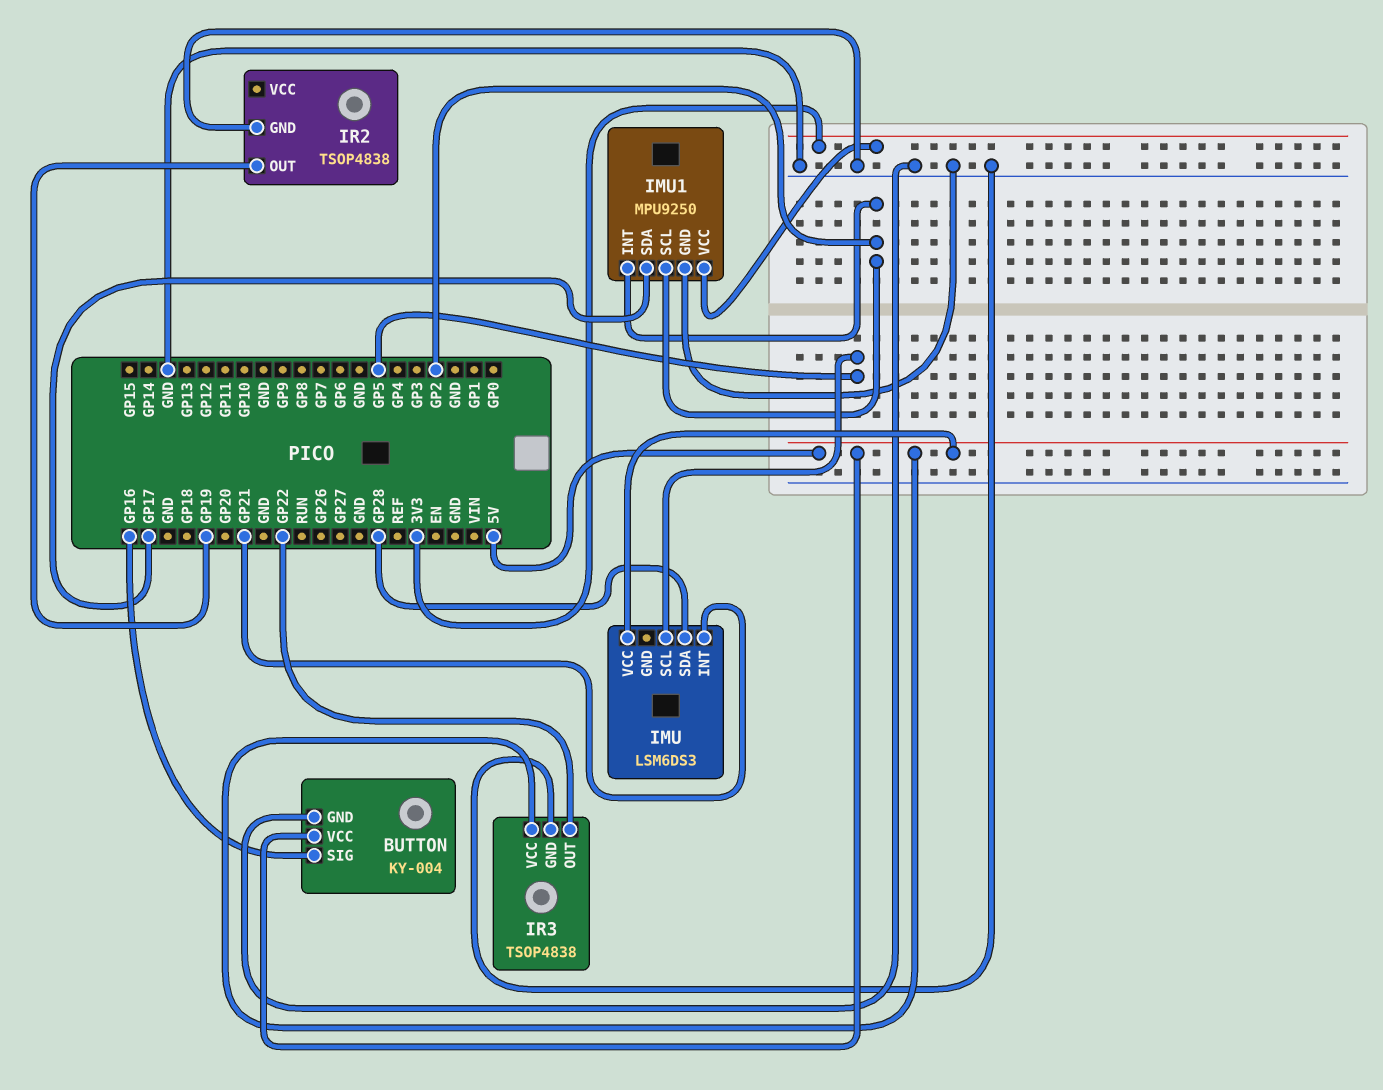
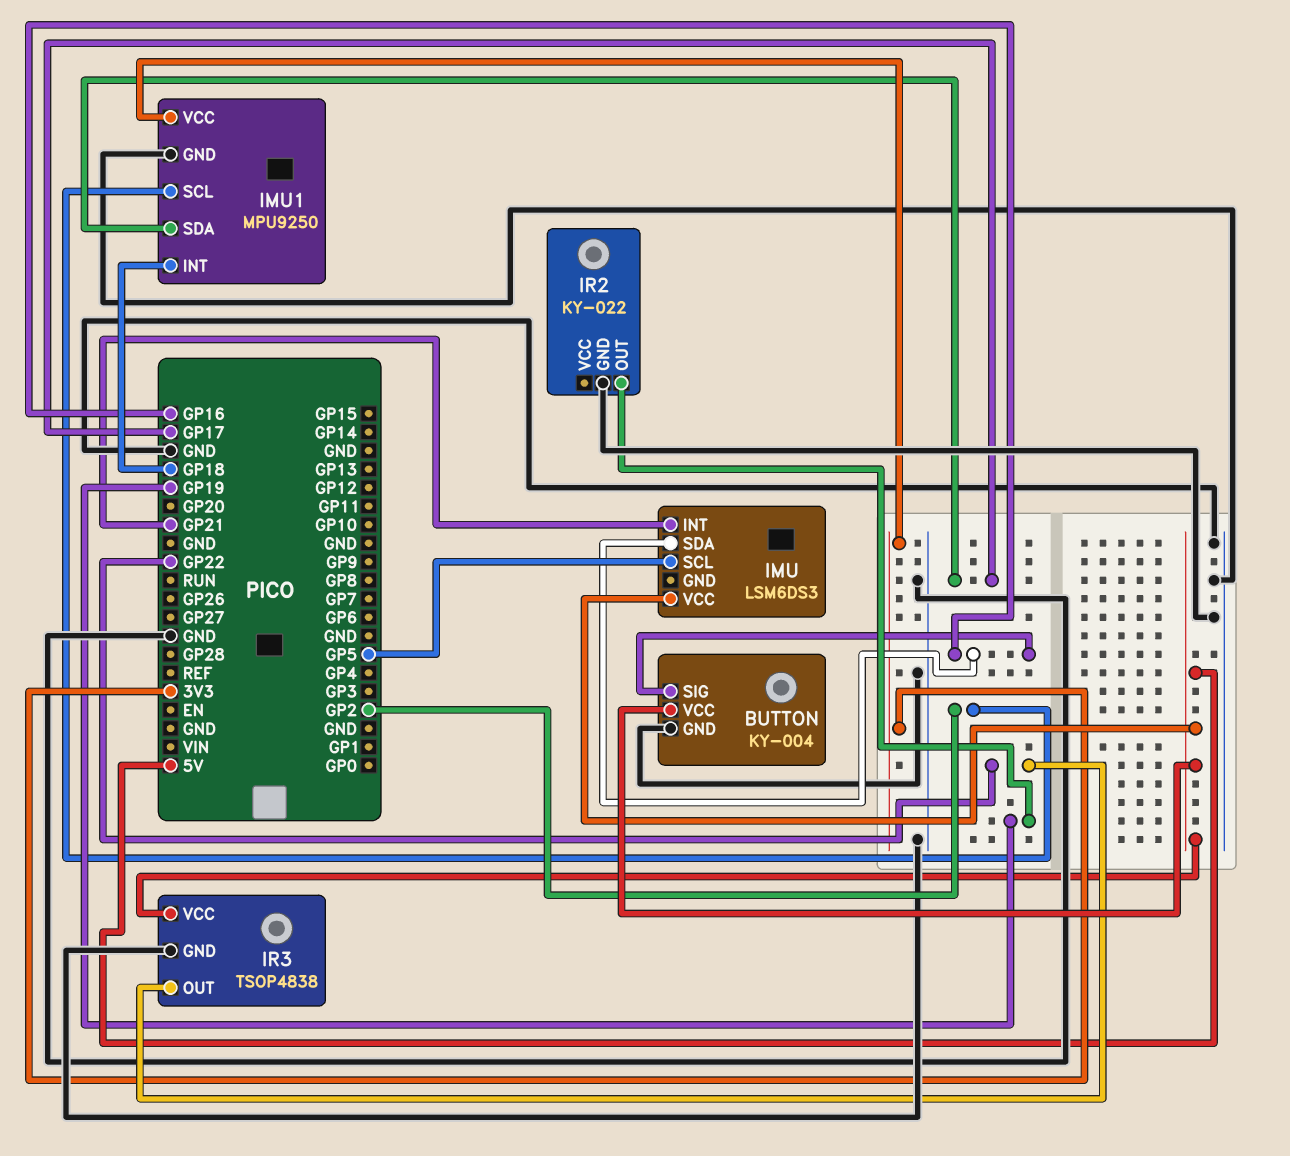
IMU pin SDA: GP28 -> GP16
IMU1 pin INT: GP2 -> GP18
IR2: TSOP4838 -> KY-022

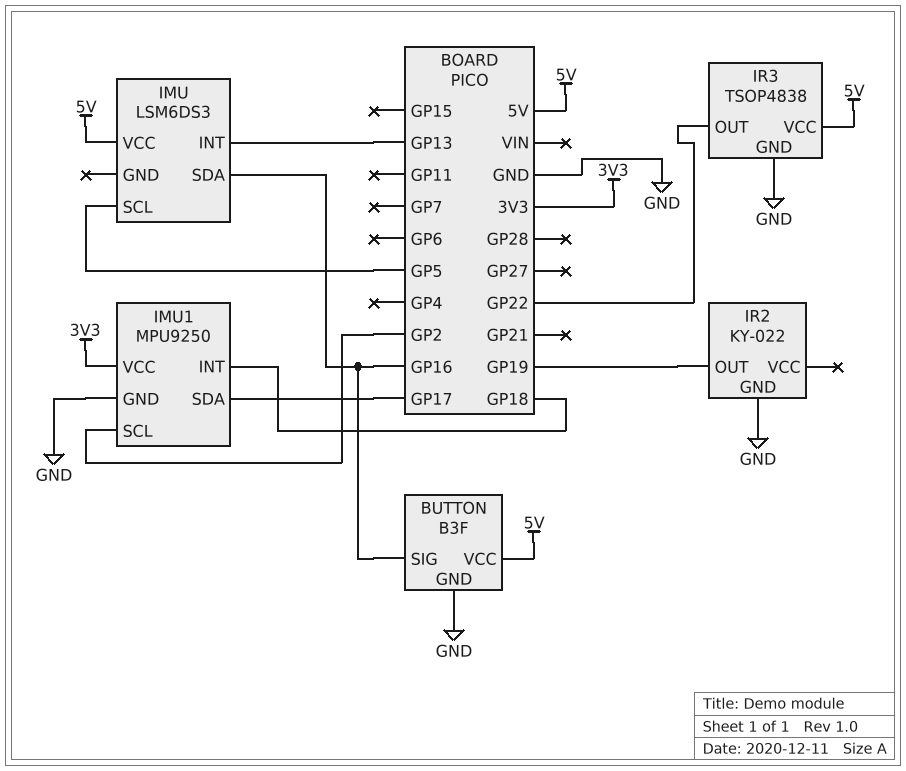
BUTTON: KY-004 -> B3F
IMU pin INT: GP21 -> GP13

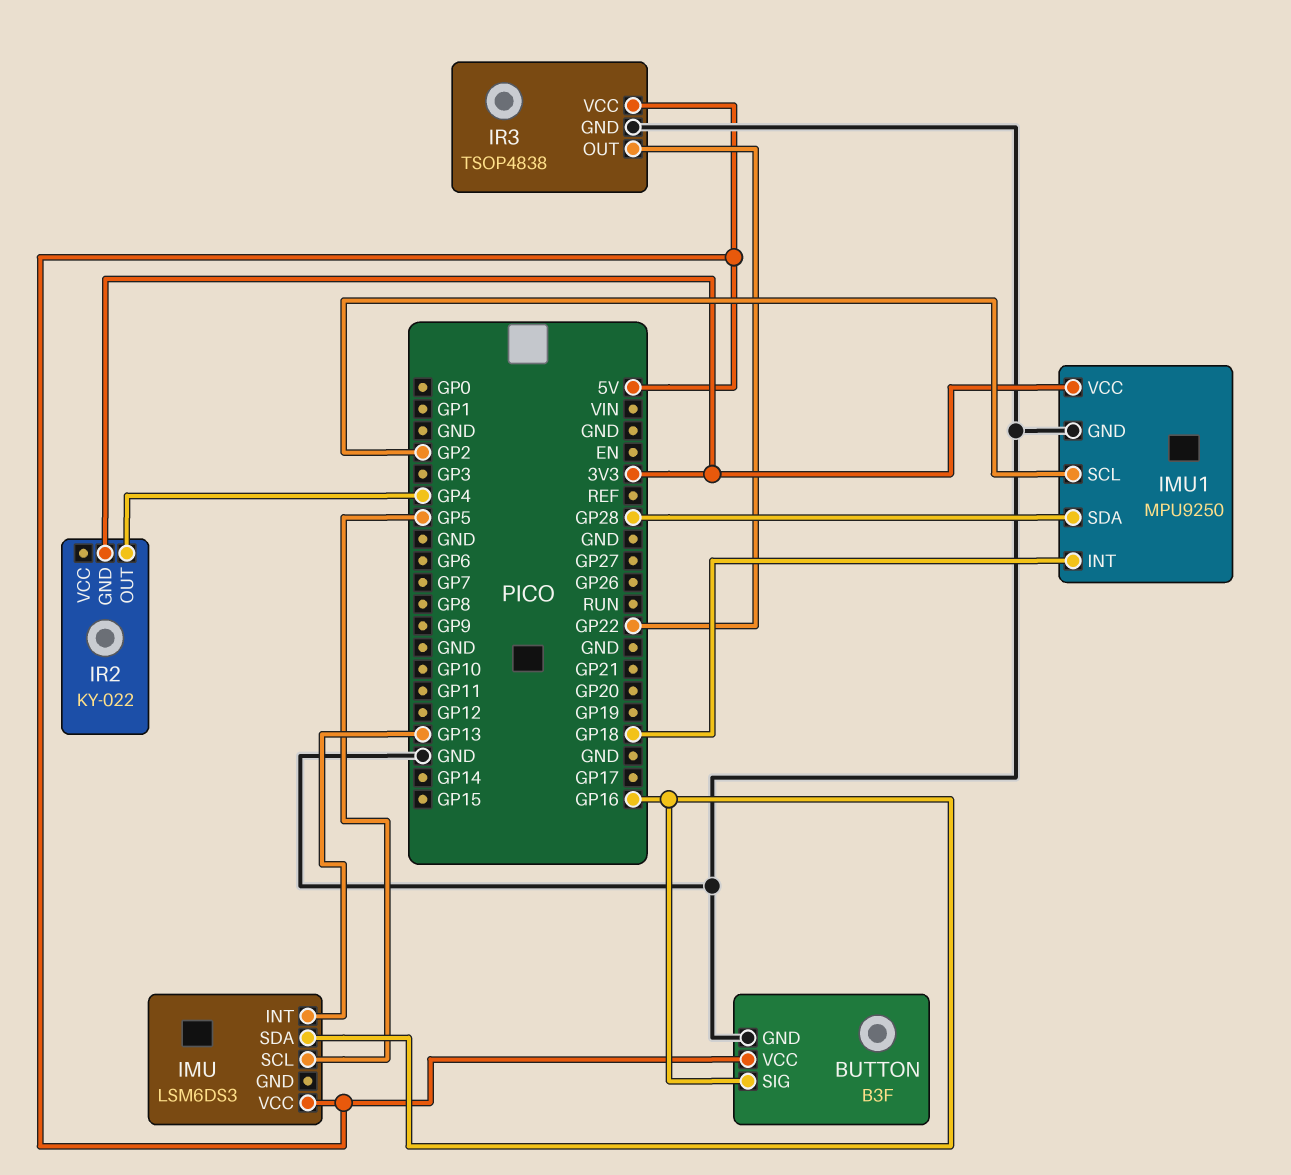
IMU1 pin SDA: GP17 -> GP28
IR2 pin GND: GND -> 3V3
IR2 pin OUT: GP19 -> GP4

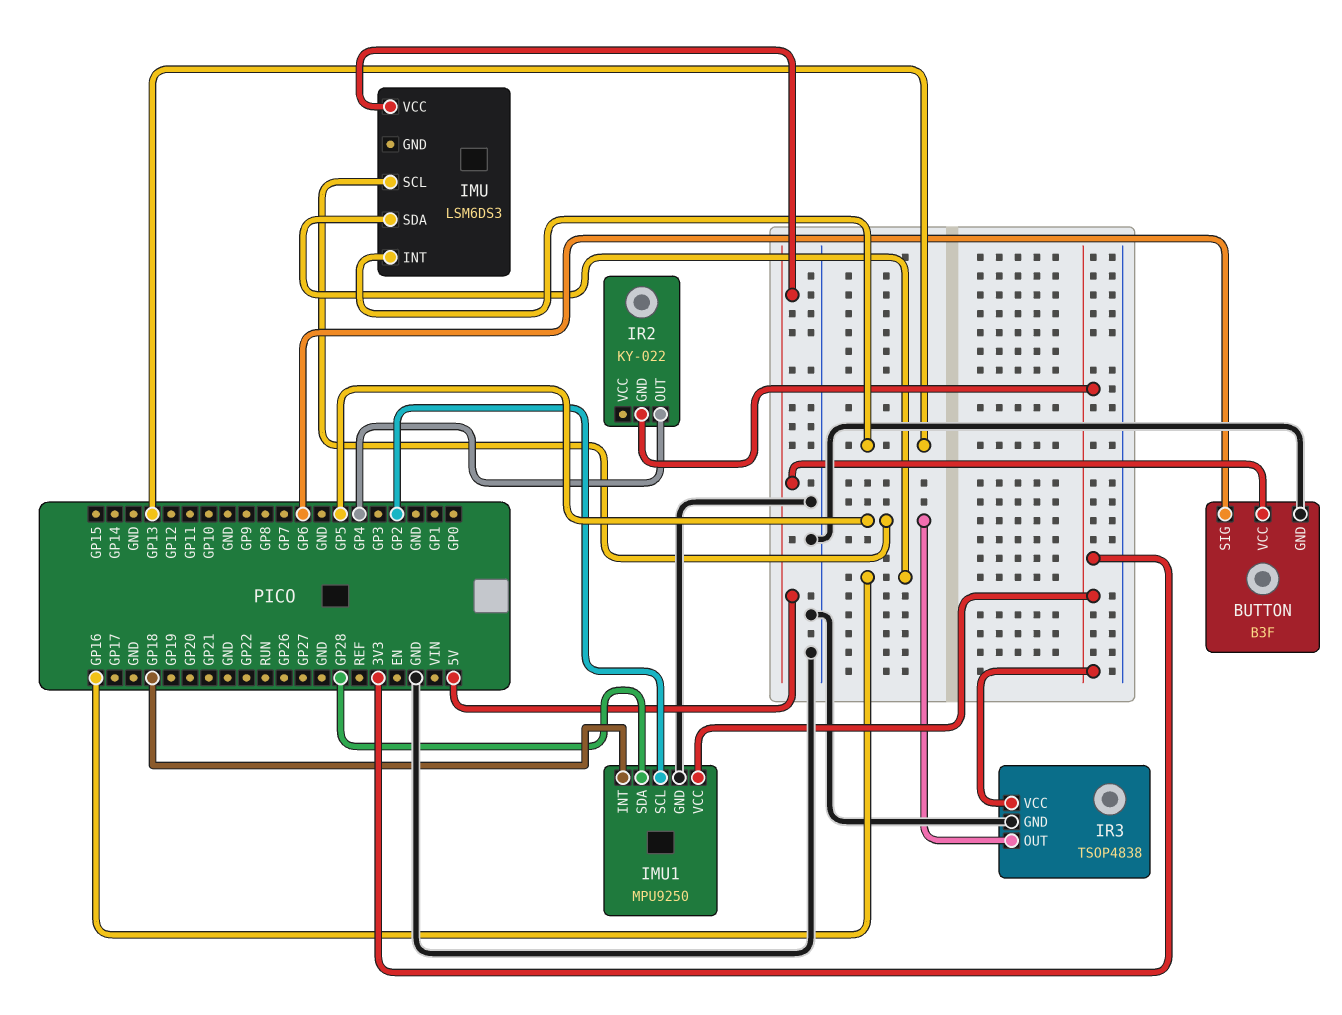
BUTTON pin SIG: GP16 -> GP6
IR3 pin OUT: GP22 -> GP5
IR3 pin VCC: 5V -> 3V3

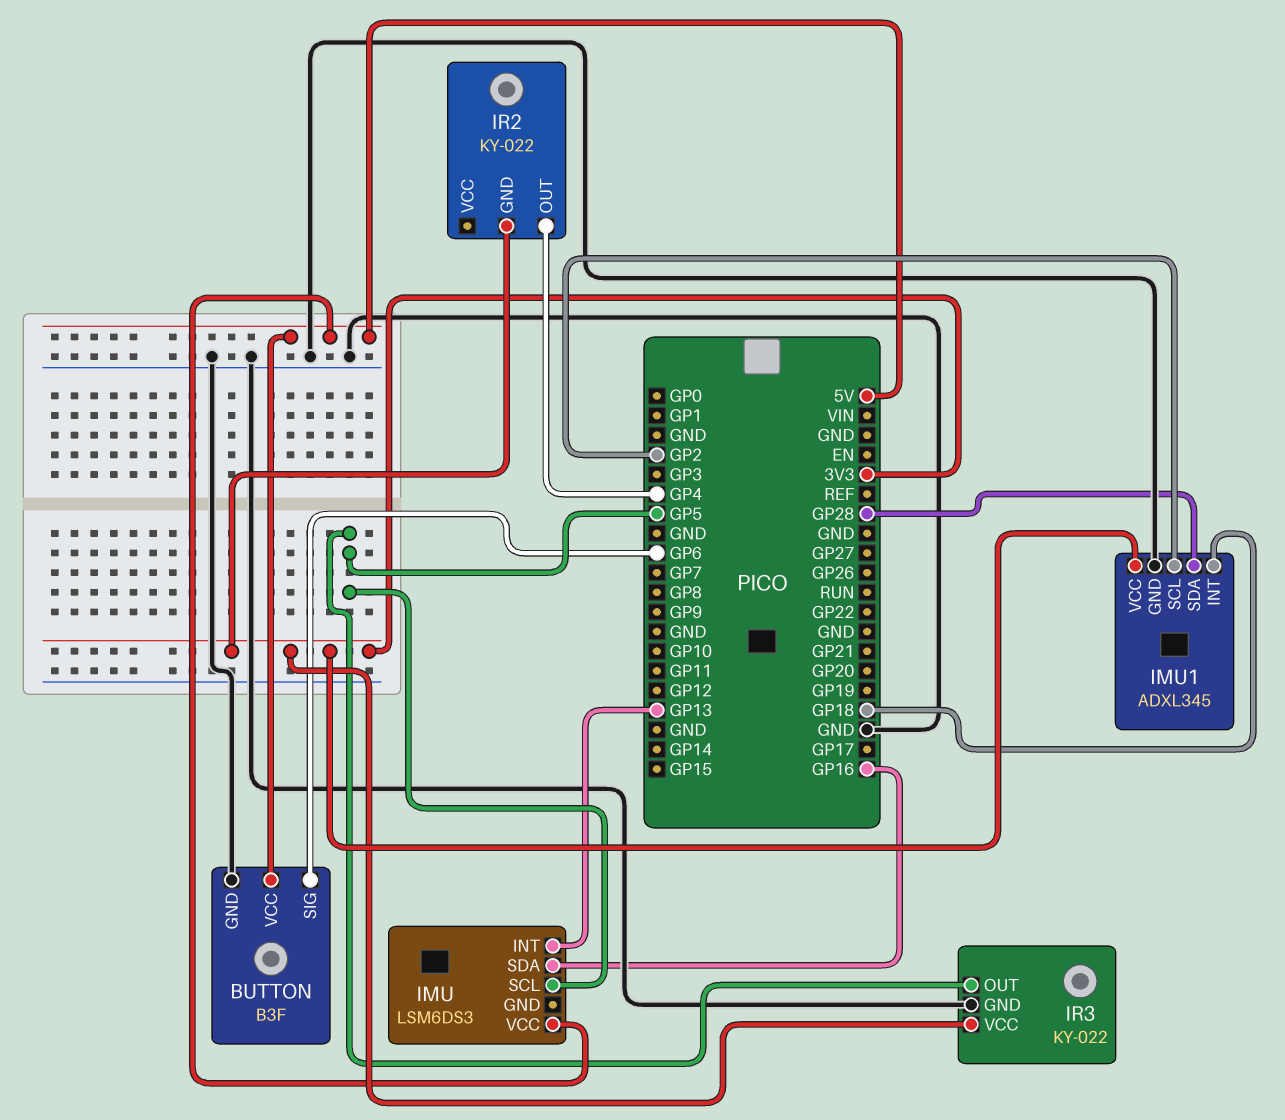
IMU1: MPU9250 -> ADXL345
IR3: TSOP4838 -> KY-022

